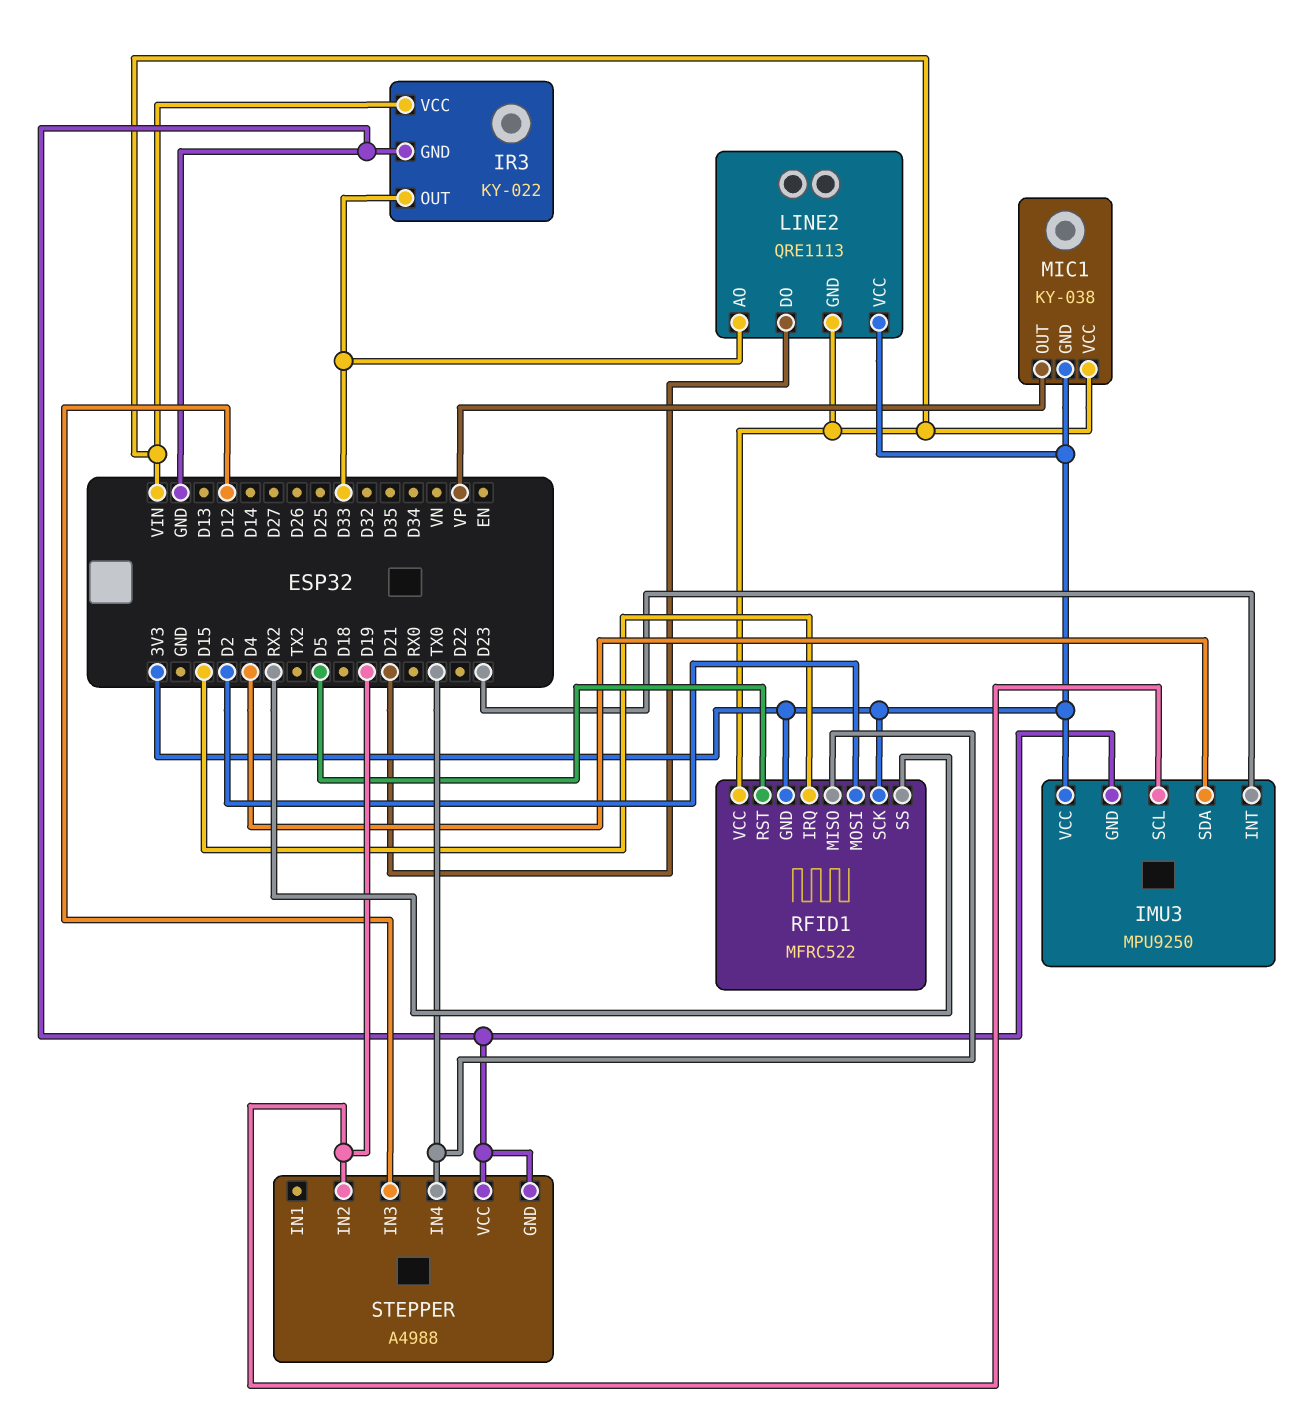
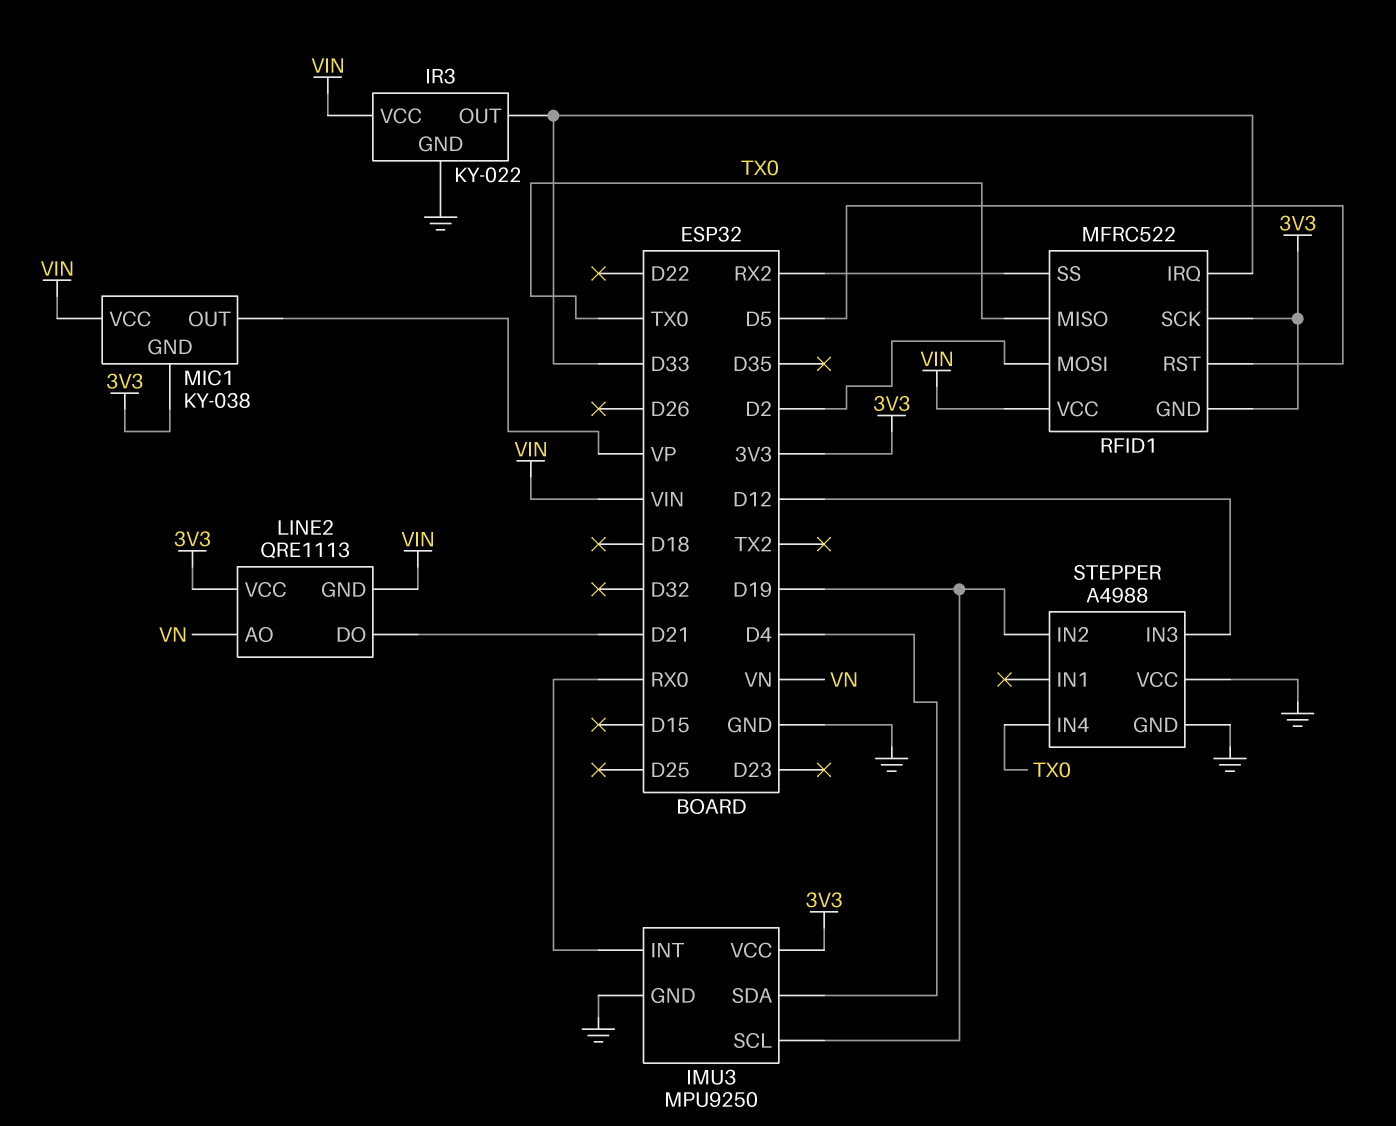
IMU3 pin INT: D23 -> RX0
LINE2 pin AO: D33 -> VN
RFID1 pin IRQ: D15 -> D33

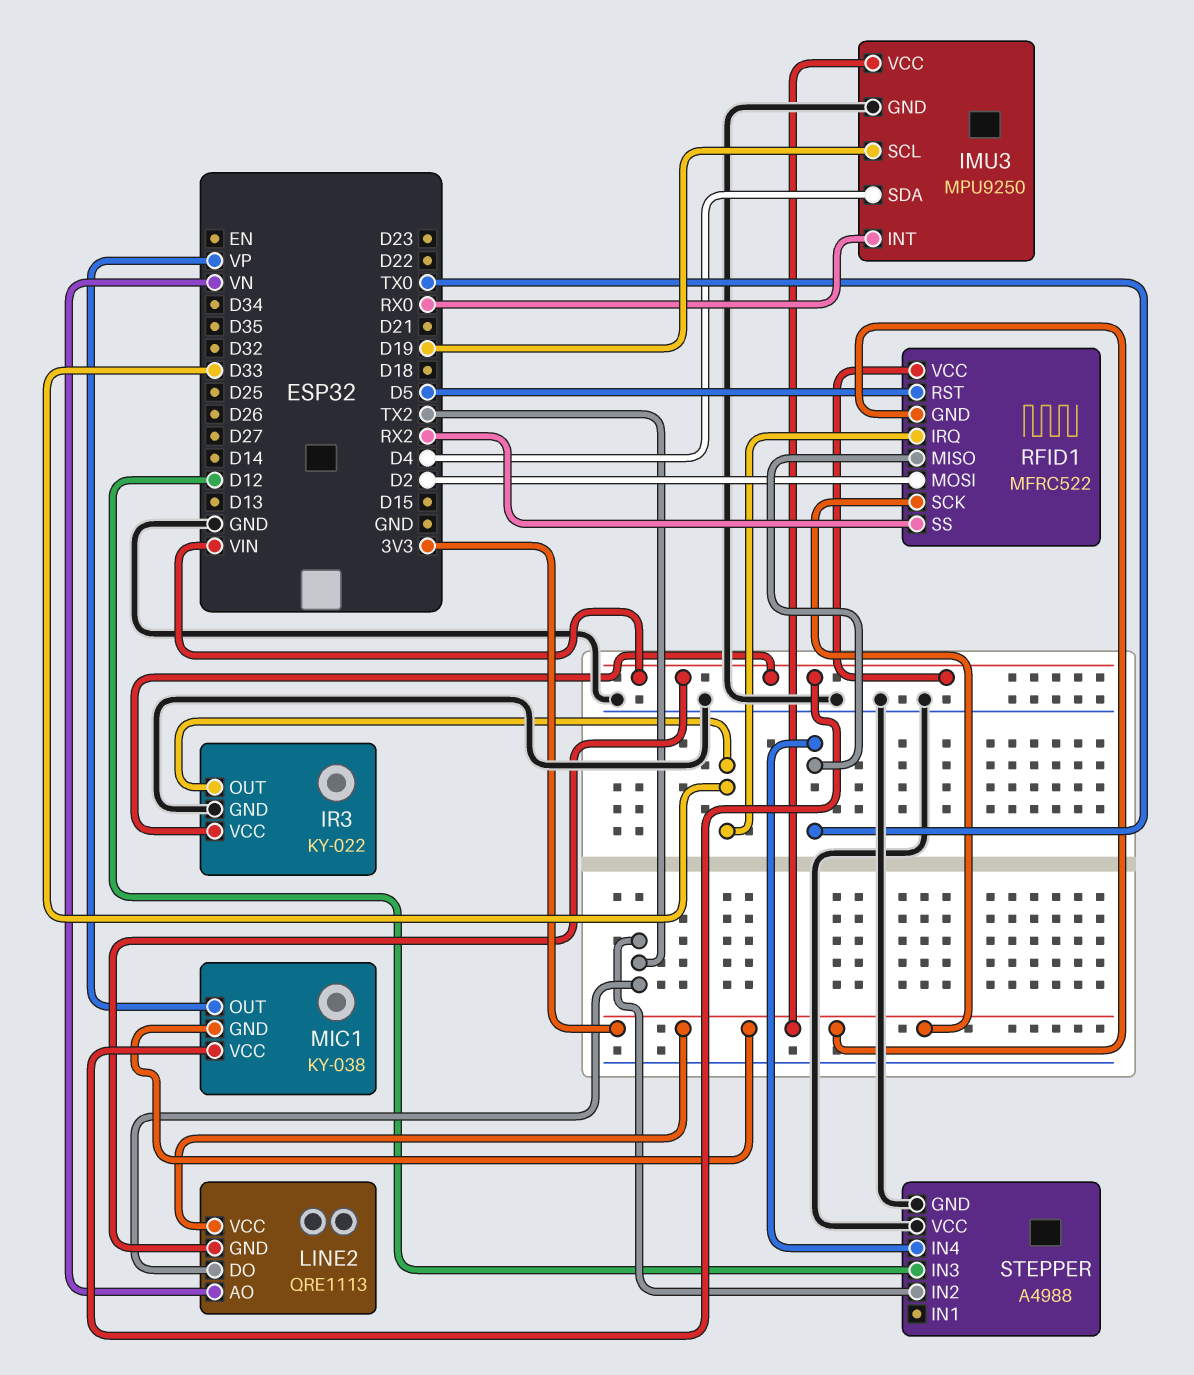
LINE2 pin DO: D21 -> TX2
STEPPER pin IN2: D19 -> TX2

